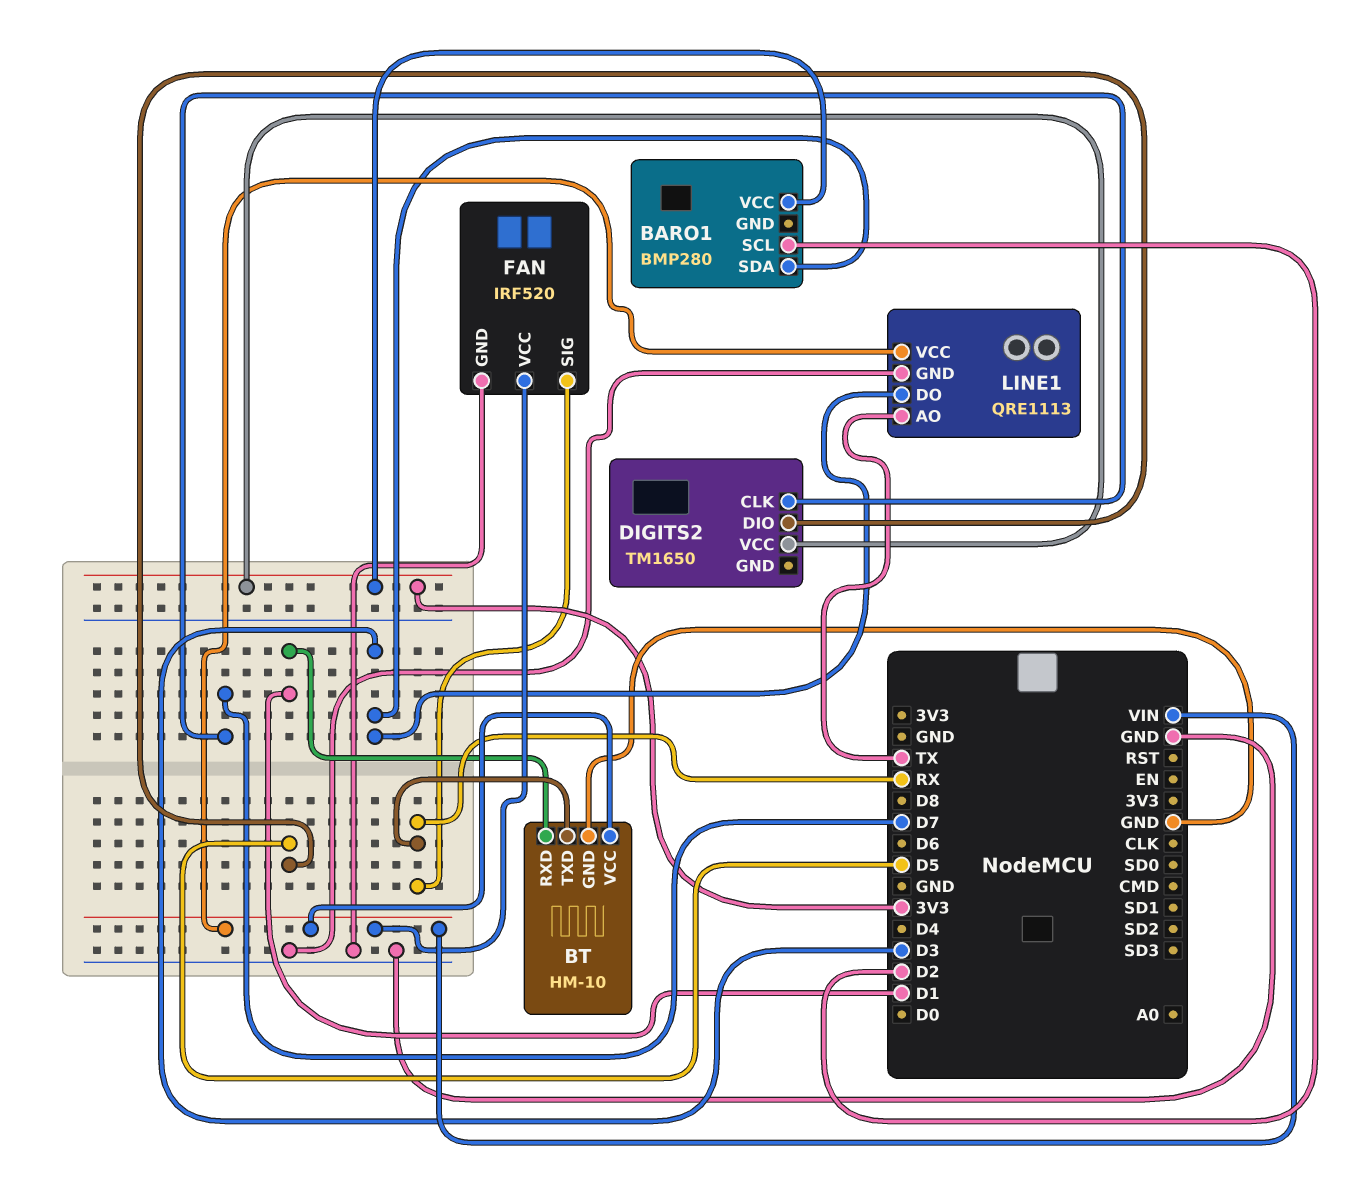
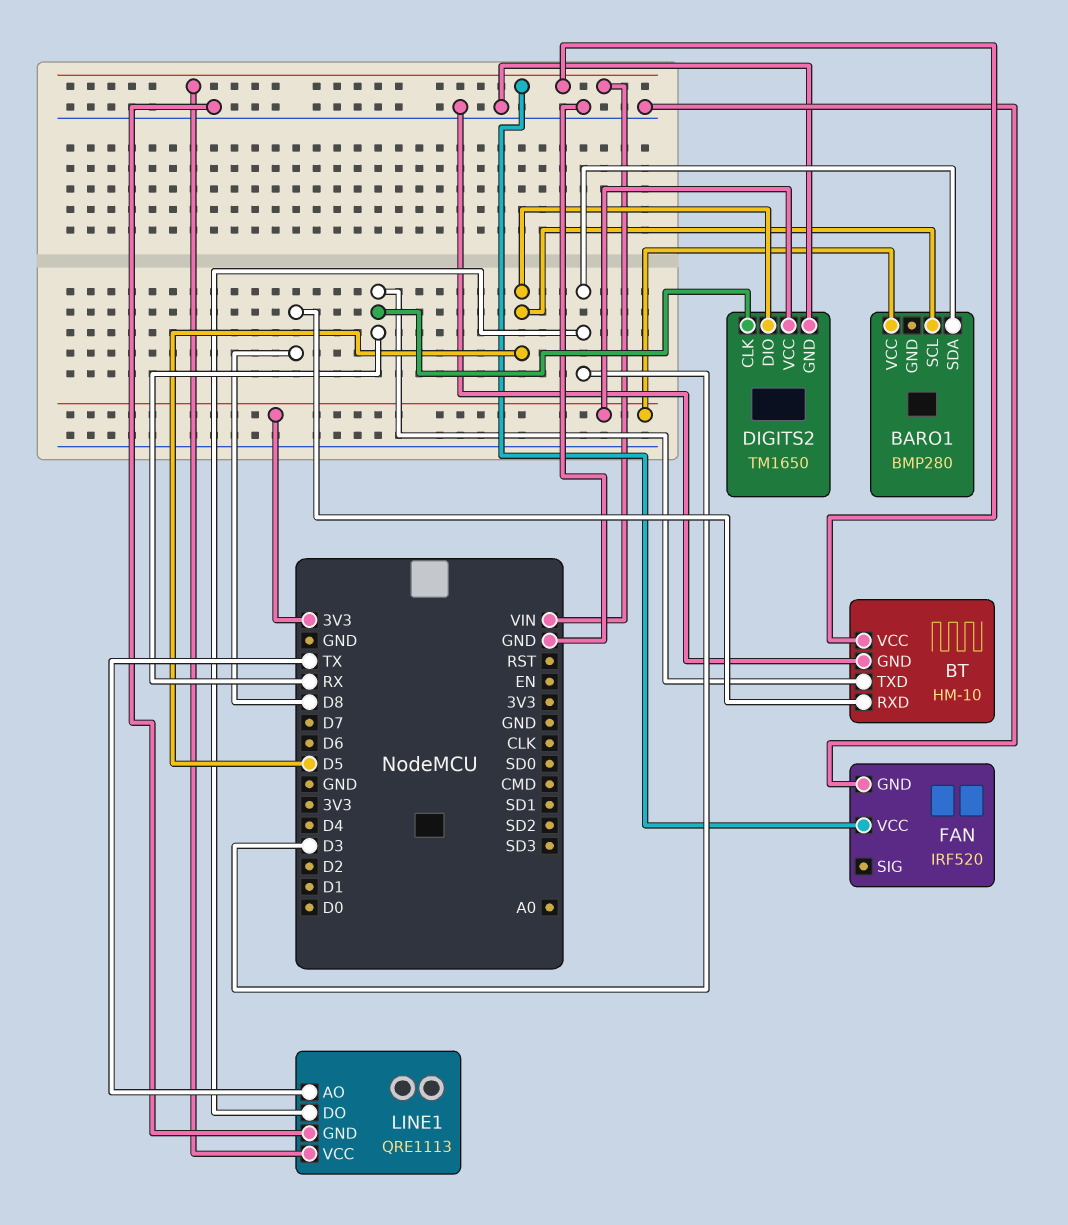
BARO1 pin SCL: D2 -> D5
BT pin RXD: D1 -> D8
DIGITS2 pin CLK: D7 -> RX
DIGITS2 pin GND: none -> GND
FAN pin SIG: RX -> none

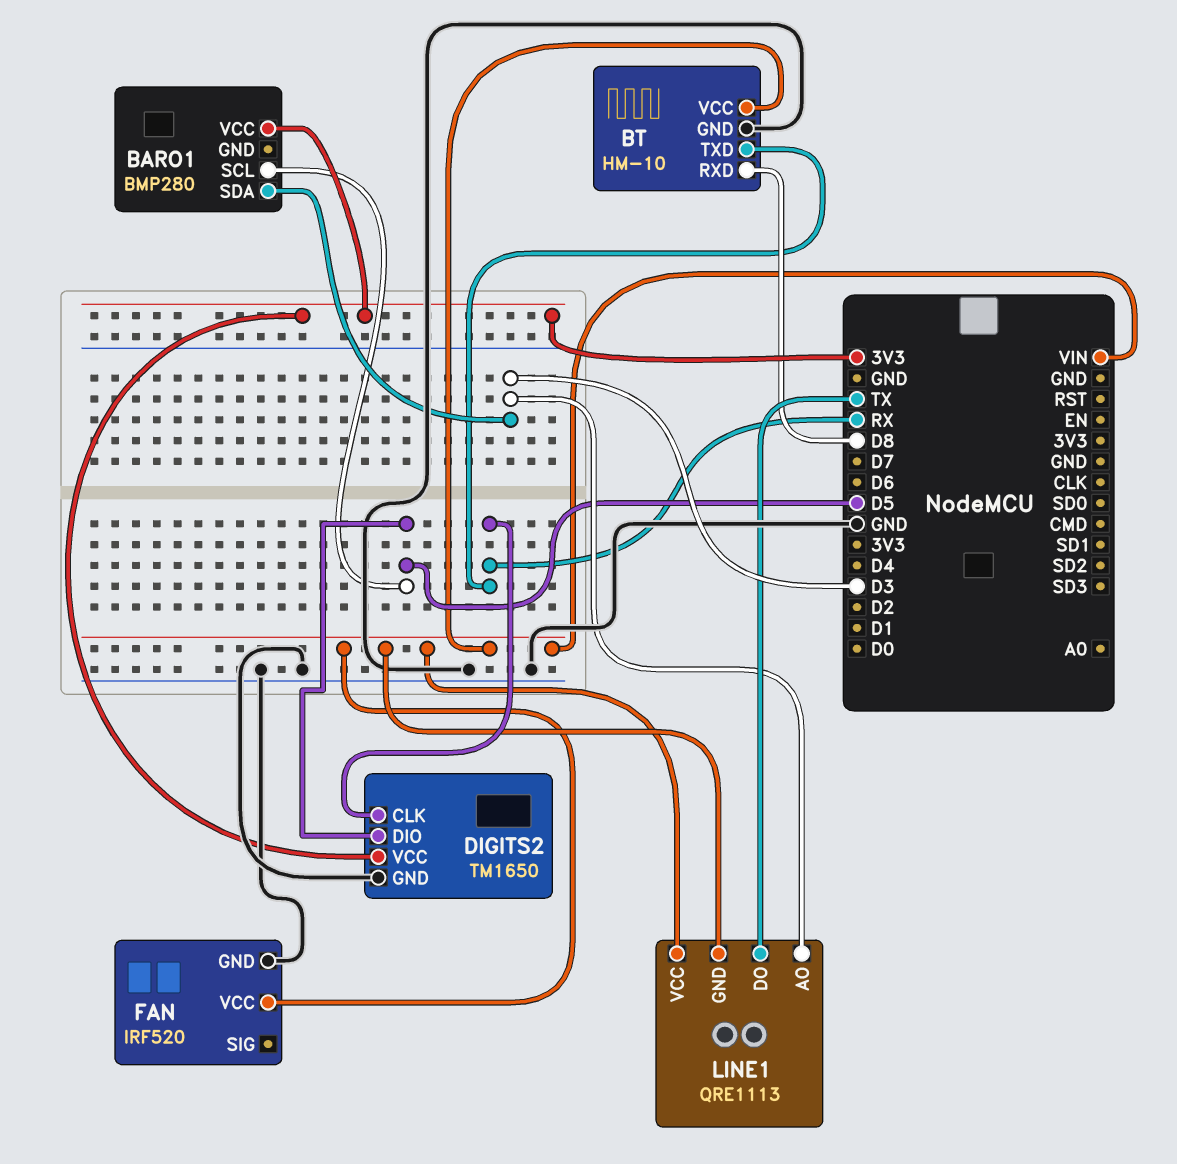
LINE1 pin AO: TX -> D3
LINE1 pin DO: D3 -> TX
LINE1 pin GND: GND -> VIN

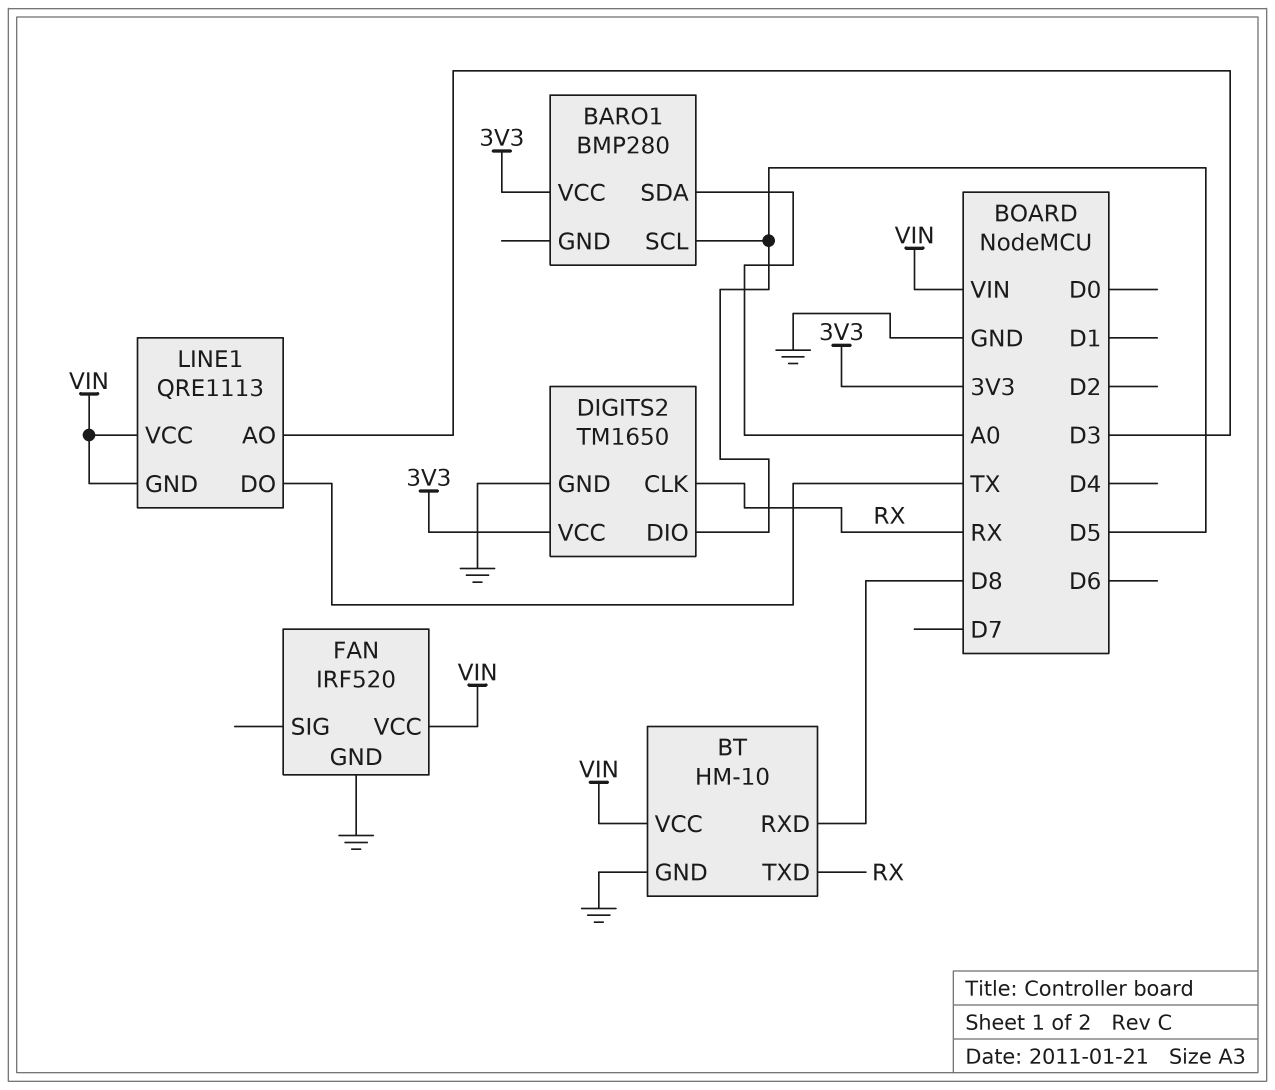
BARO1 pin SDA: D3 -> A0

